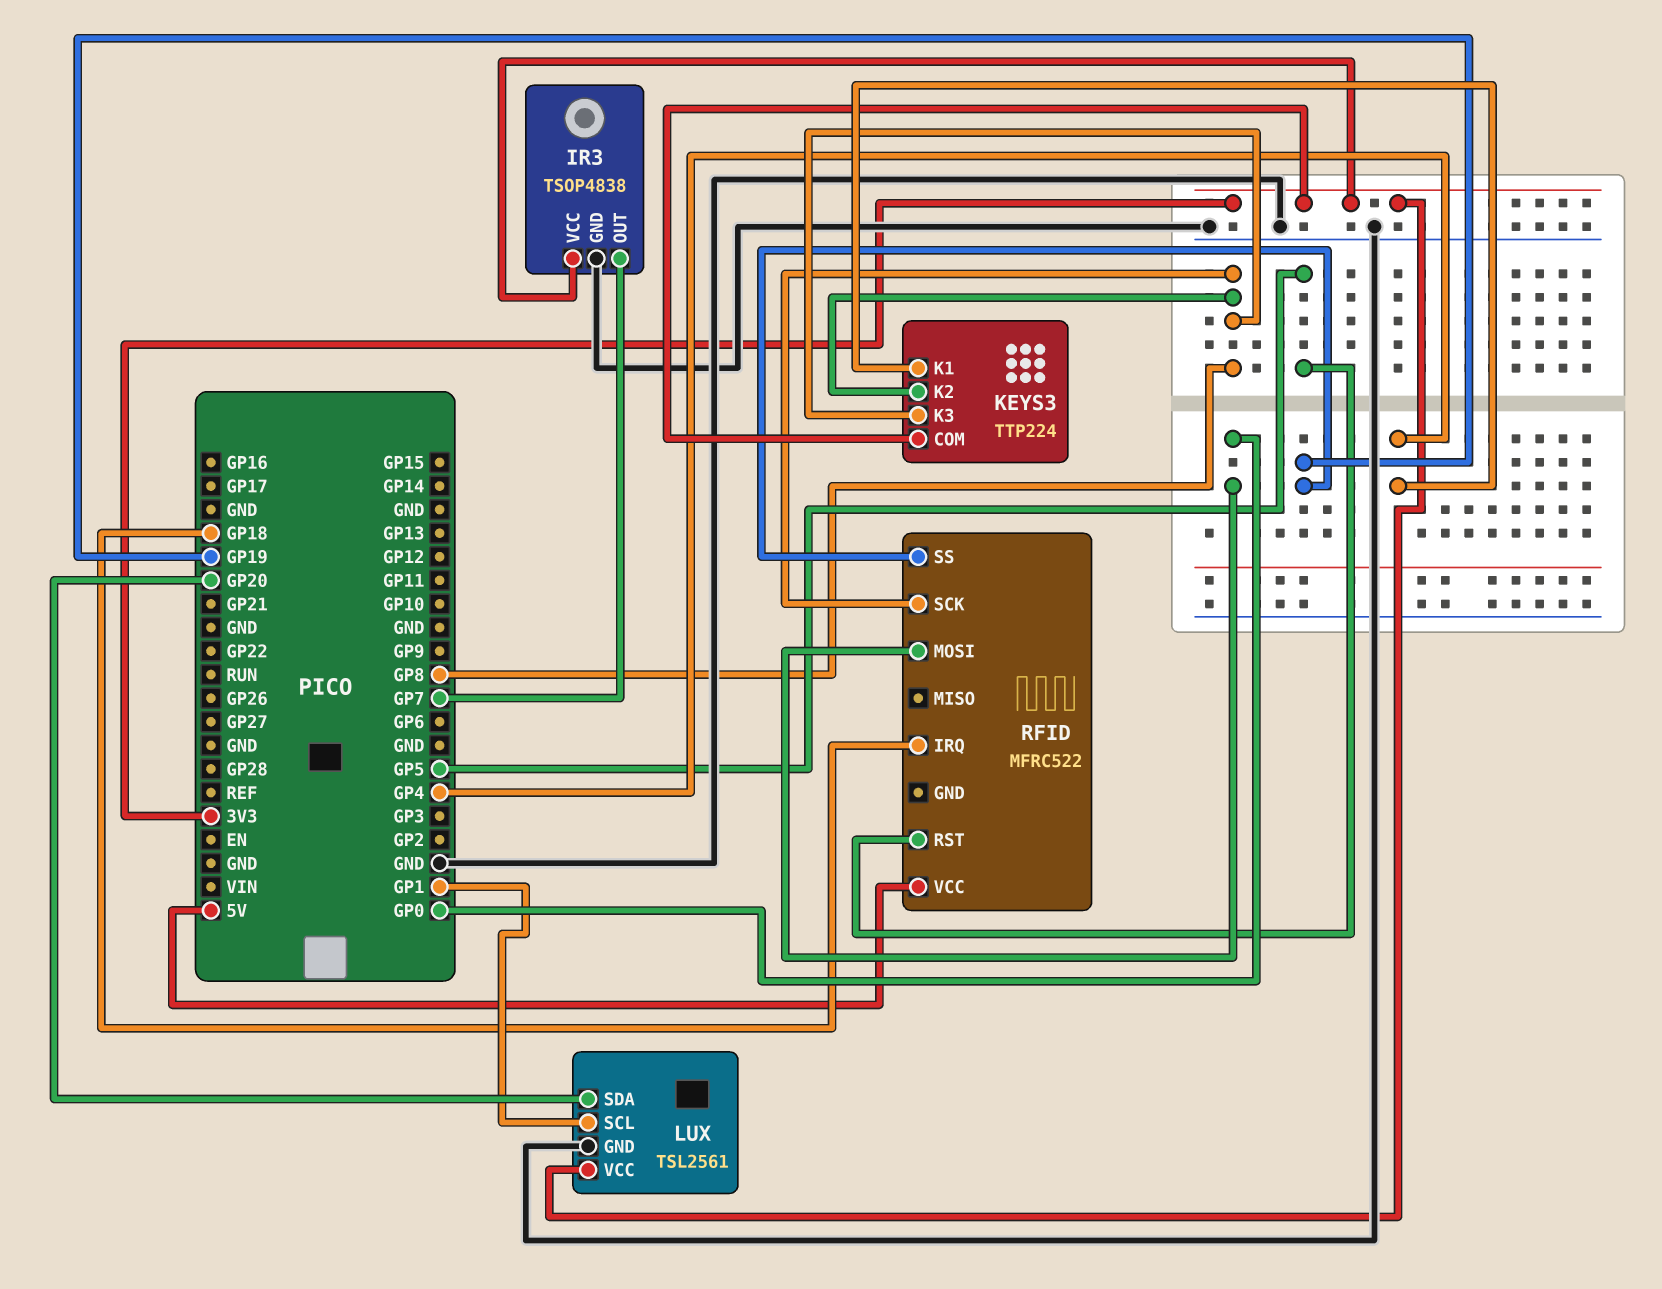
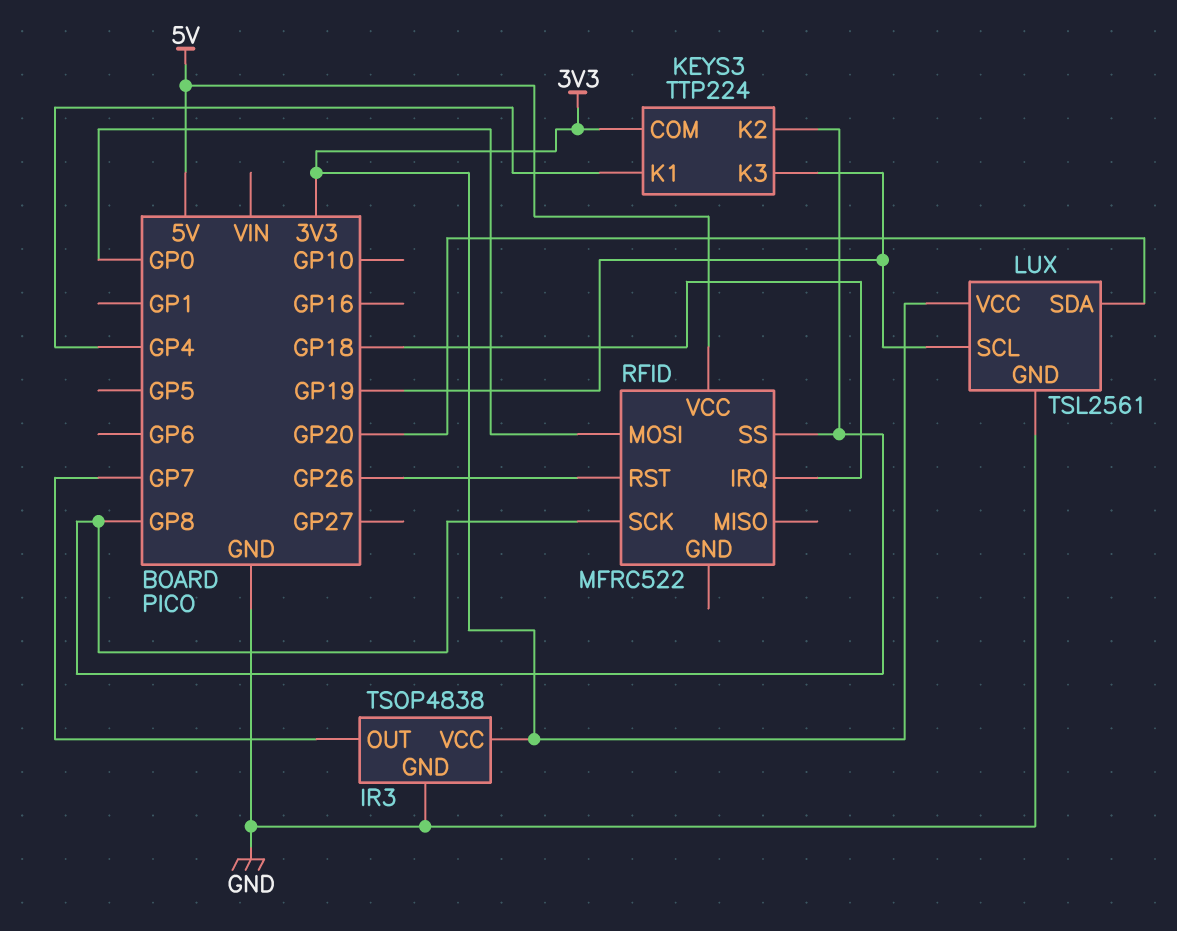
KEYS3 pin K3: GP8 -> GP19
LUX pin SCL: GP1 -> GP19
RFID pin RST: GP5 -> GP26
RFID pin SS: GP19 -> GP8

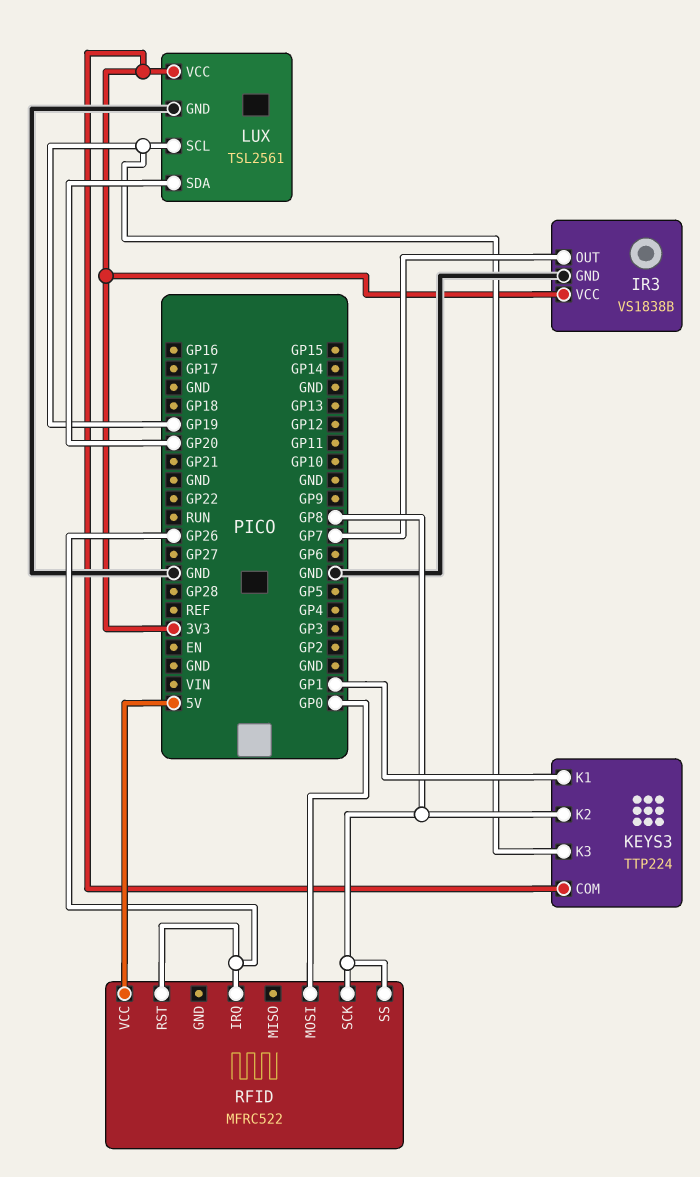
IR3: TSOP4838 -> VS1838B
KEYS3 pin K1: GP4 -> GP1
RFID pin IRQ: GP18 -> GP26

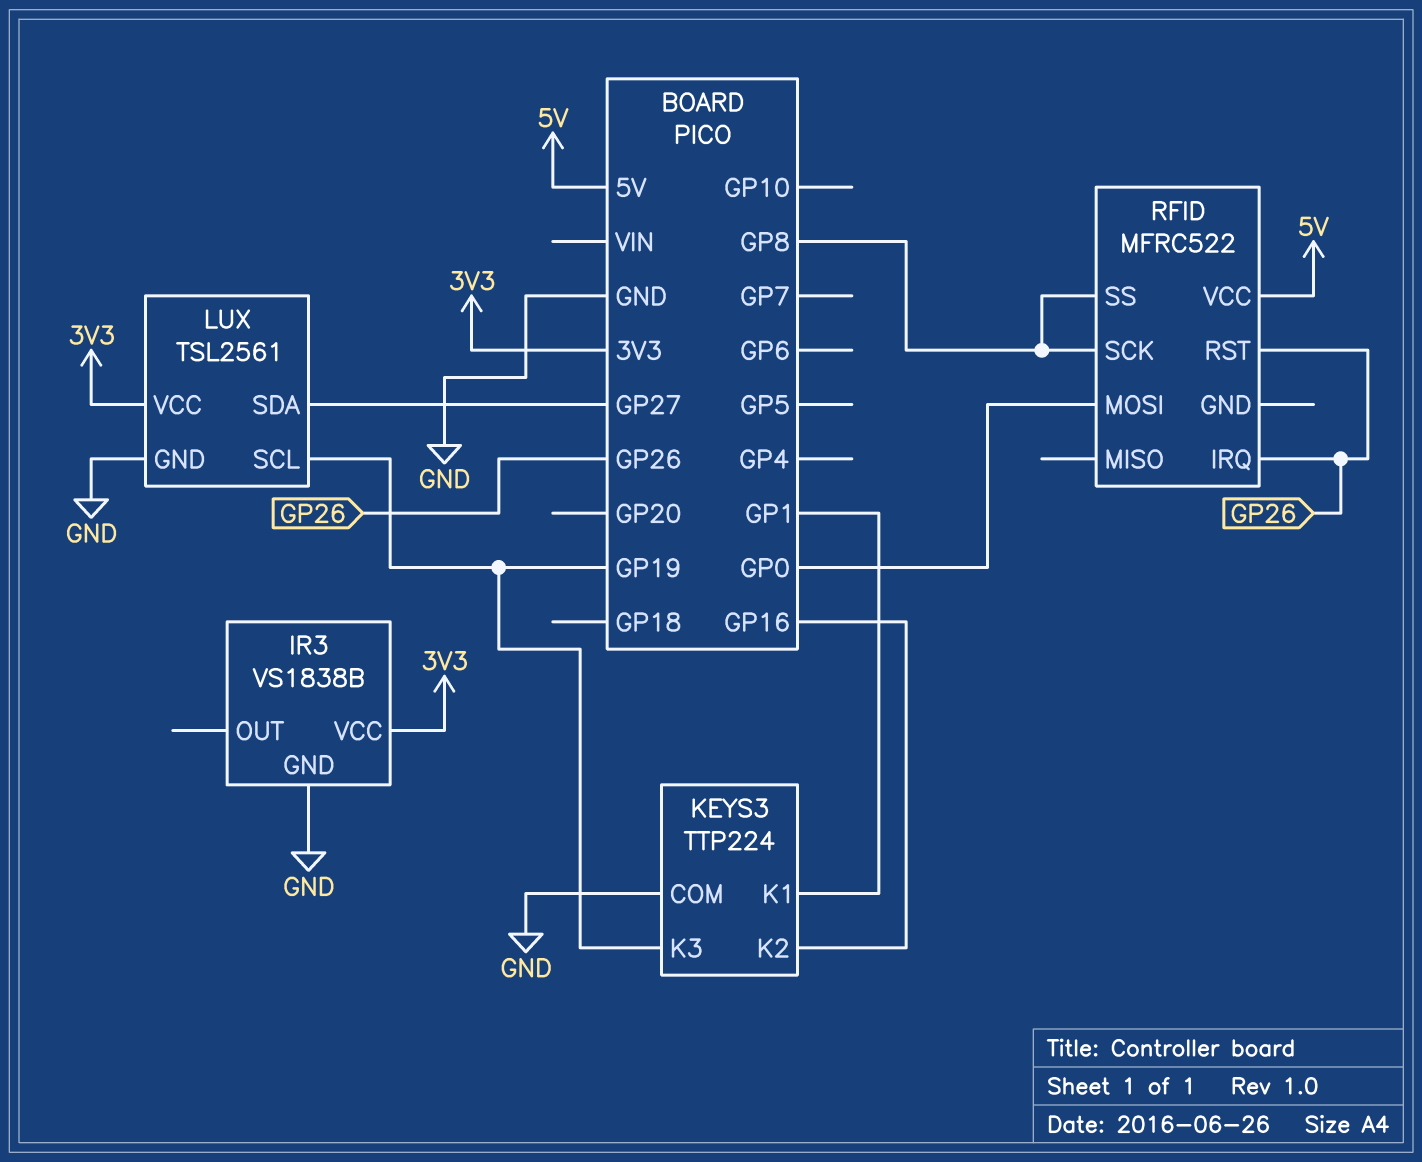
IR3 pin OUT: GP7 -> none
KEYS3 pin COM: 3V3 -> GND
KEYS3 pin K2: GP8 -> GP16
LUX pin SDA: GP20 -> GP27

